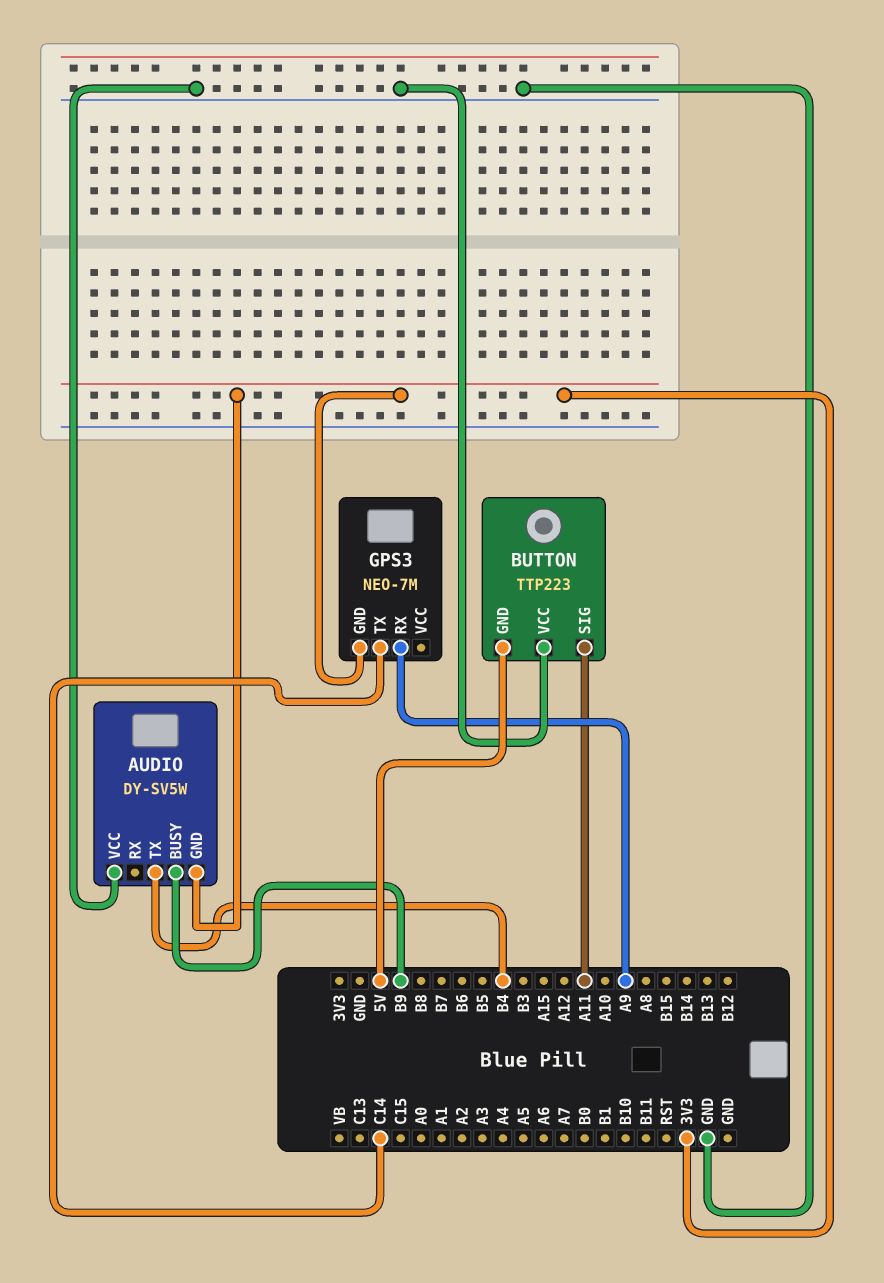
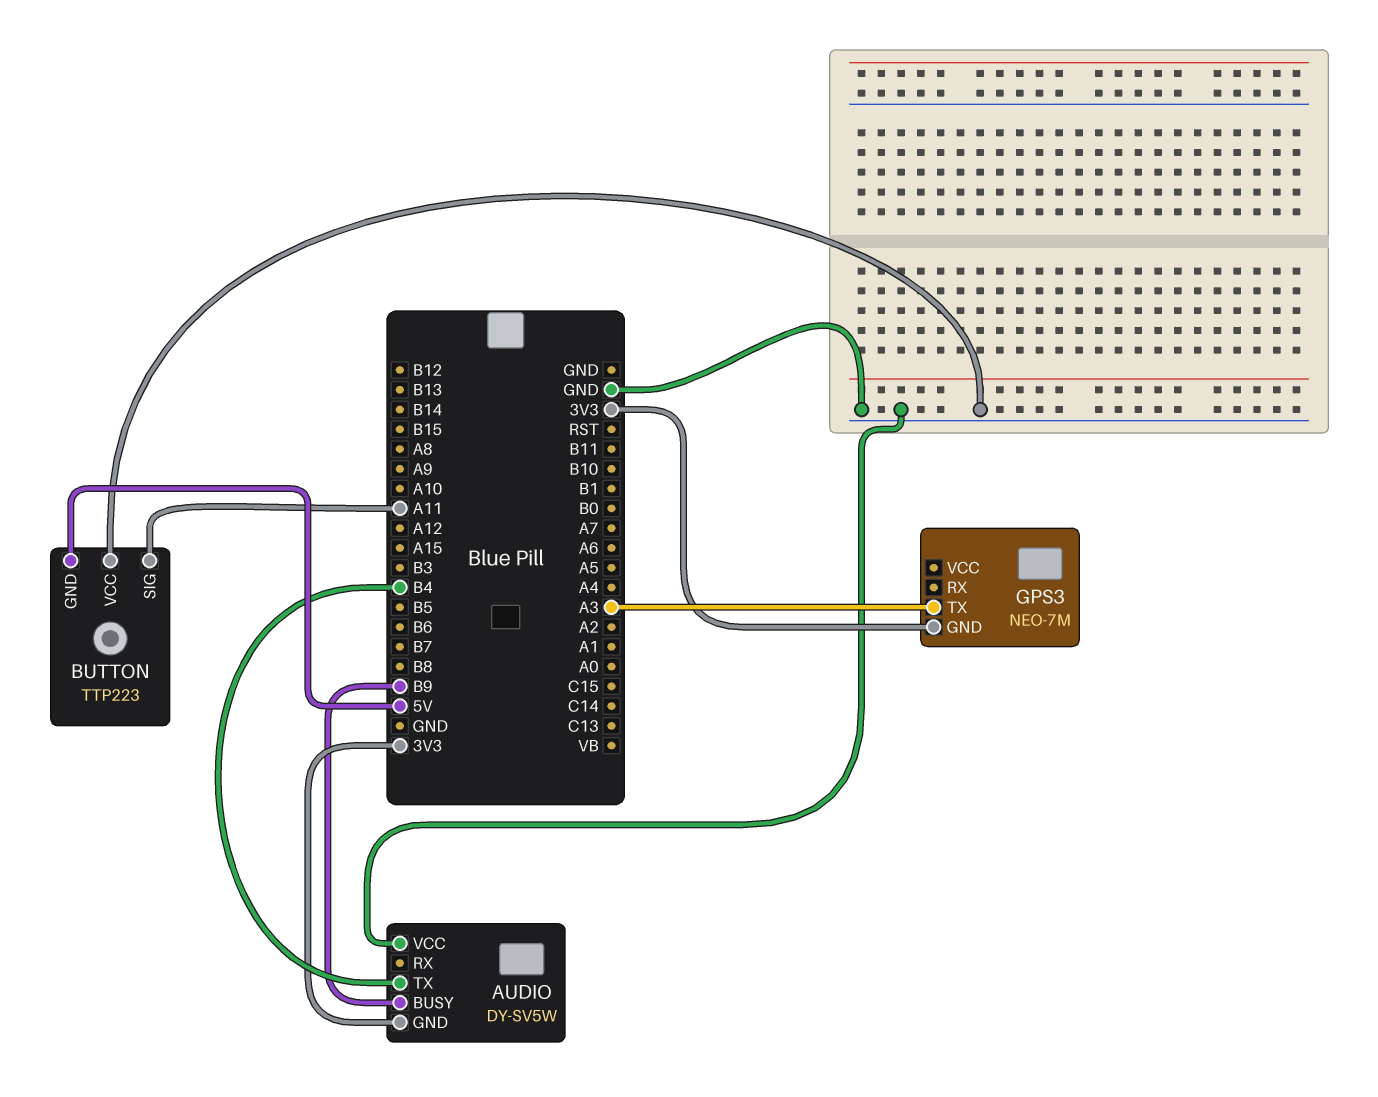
GPS3 pin RX: A9 -> none
GPS3 pin TX: C14 -> A3

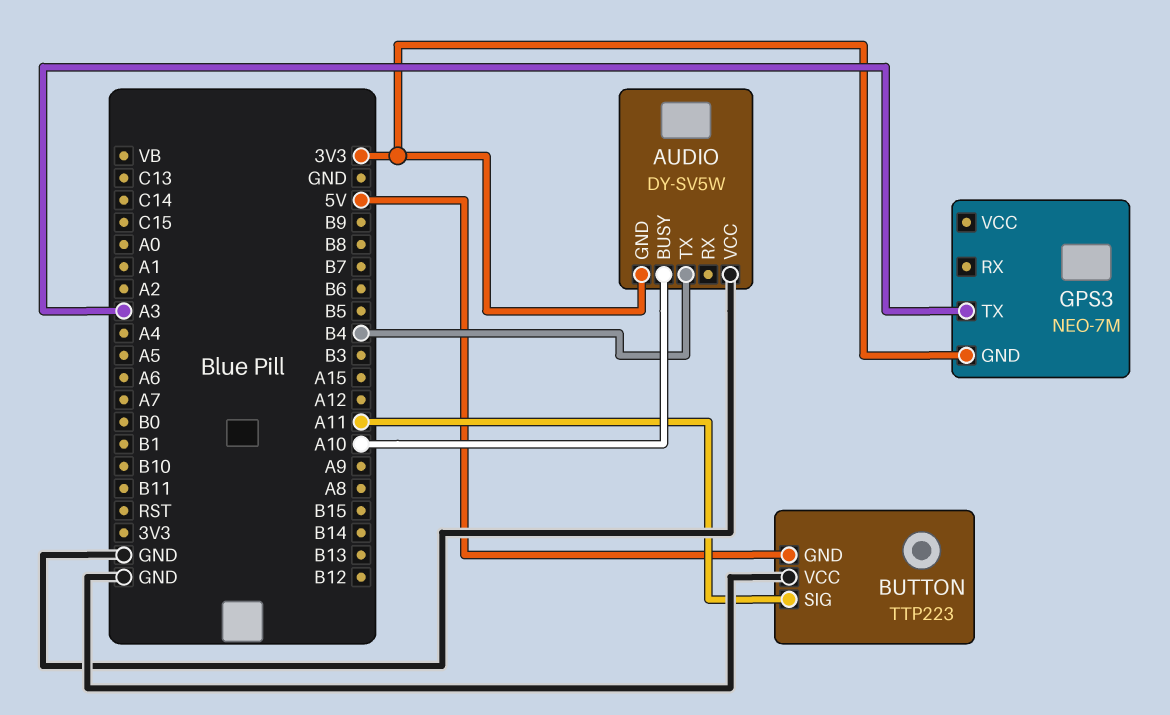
AUDIO pin BUSY: B9 -> A10

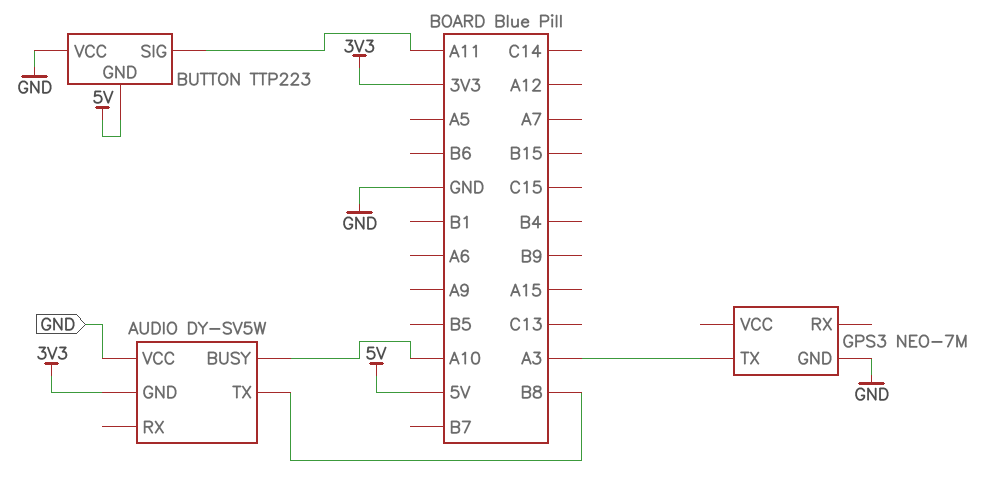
AUDIO pin TX: B4 -> B8
GPS3 pin GND: 3V3 -> GND

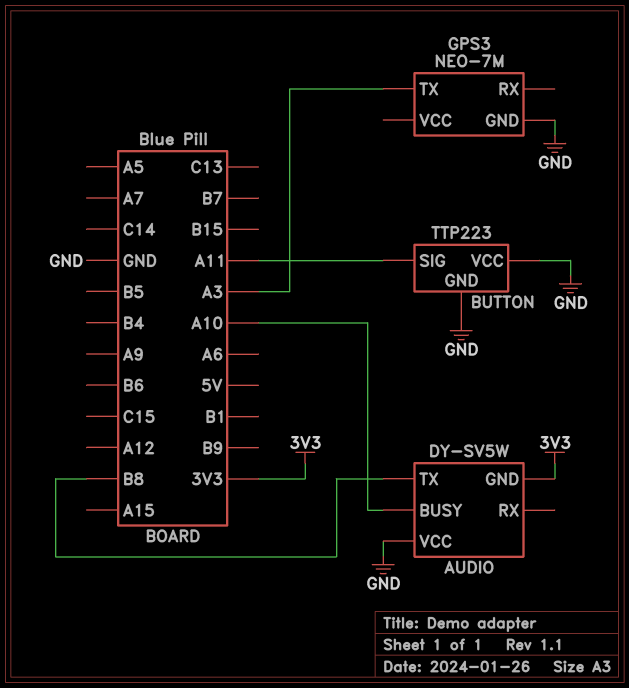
BUTTON pin GND: 5V -> GND

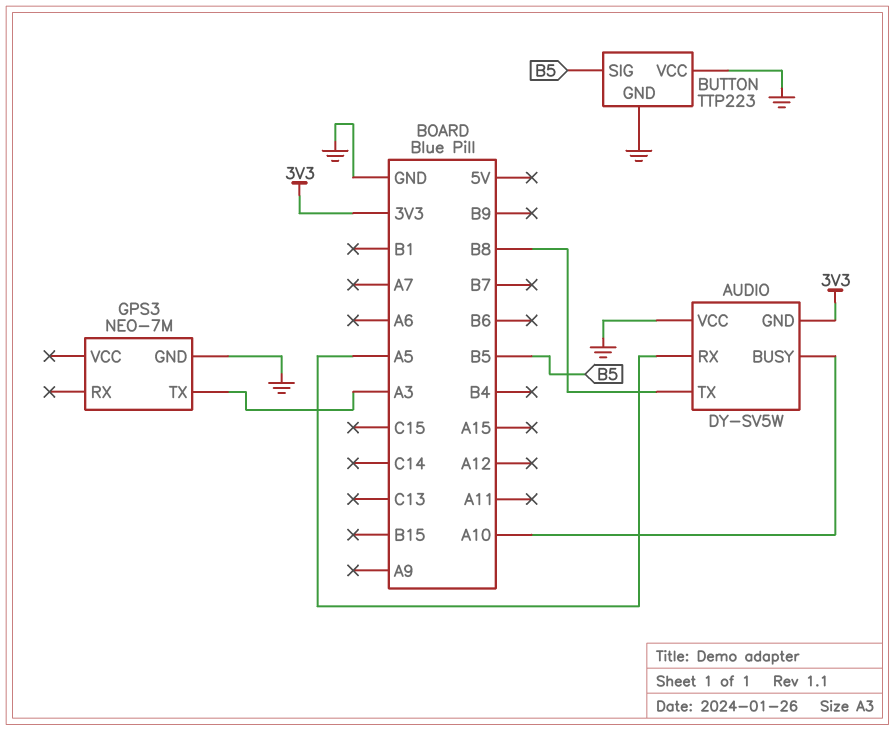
AUDIO pin RX: none -> A5
BUTTON pin SIG: A11 -> B5

